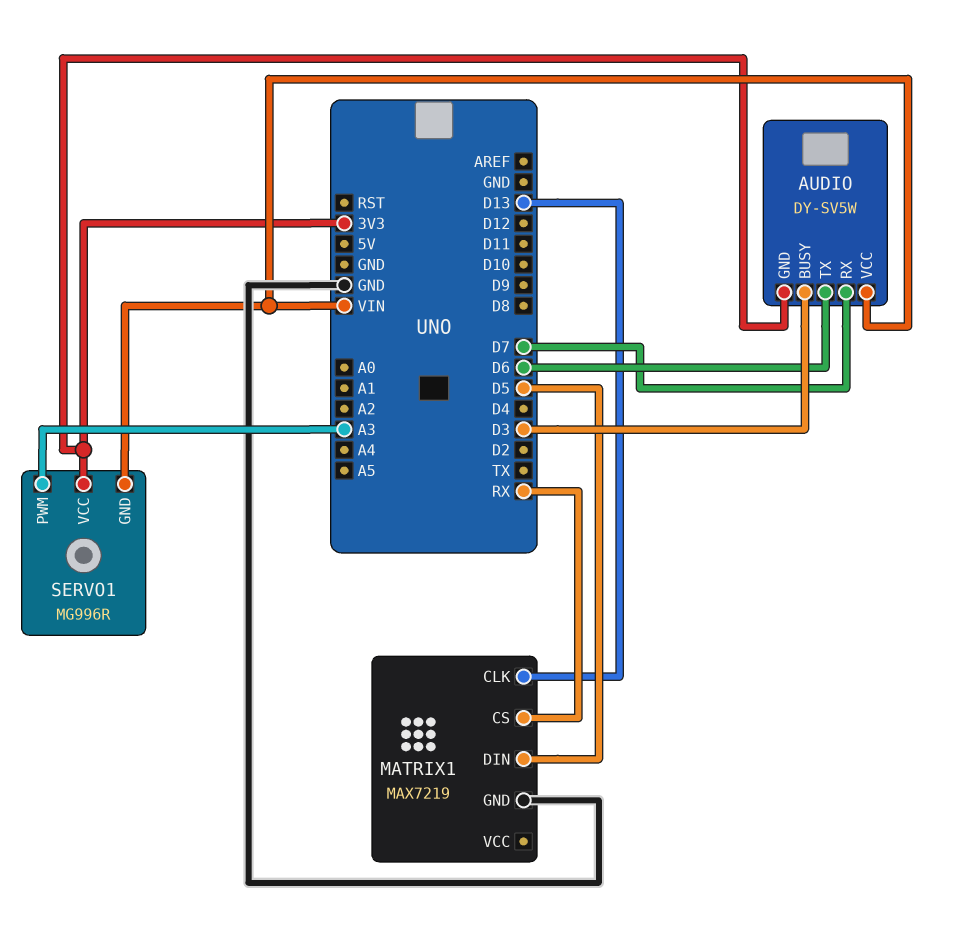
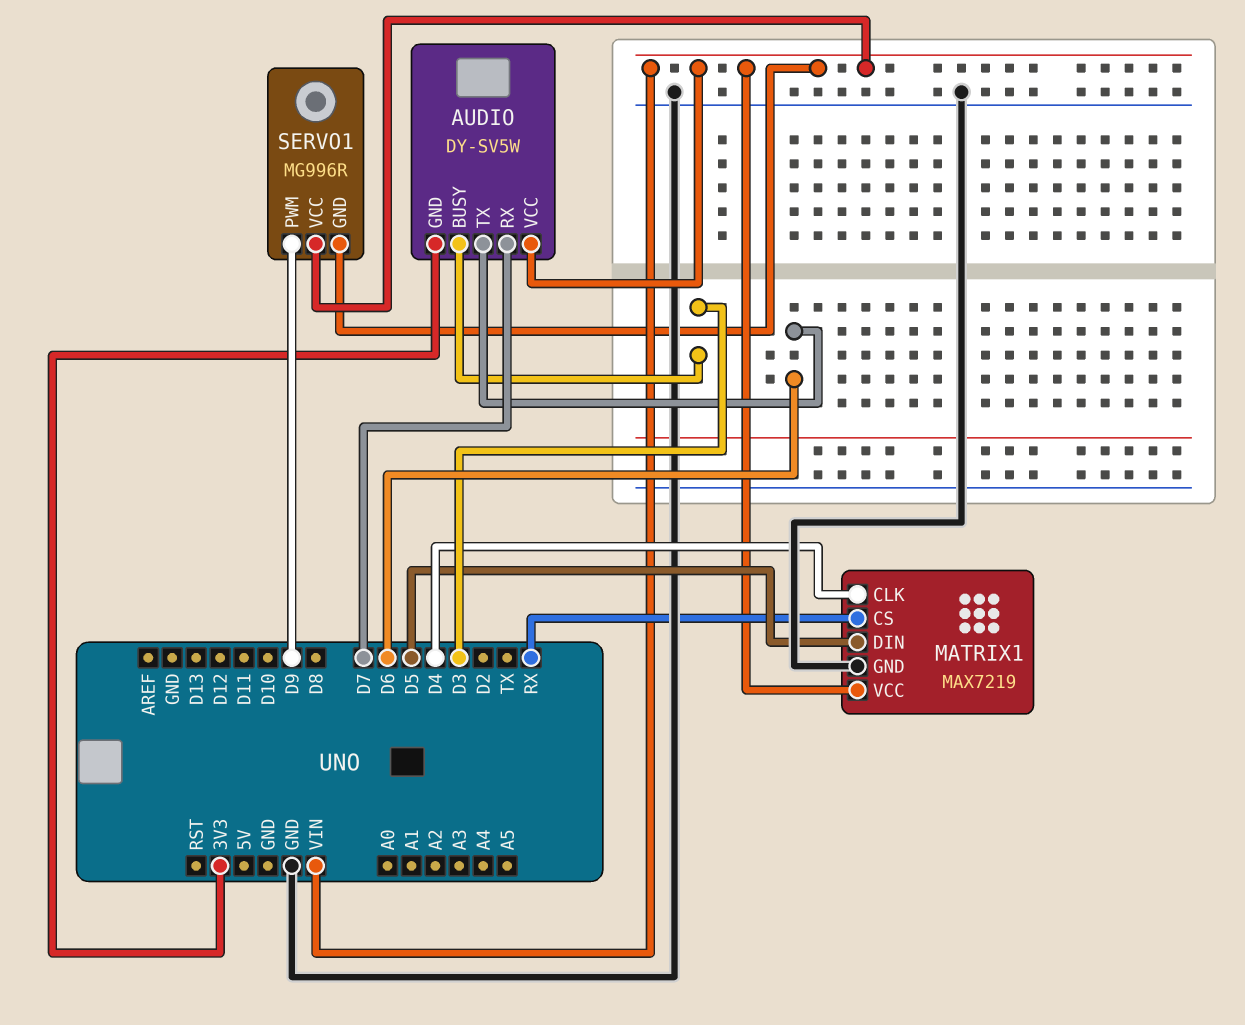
MATRIX1 pin CLK: D13 -> D4
MATRIX1 pin VCC: none -> VIN
SERVO1 pin PWM: A3 -> D9
SERVO1 pin VCC: 3V3 -> VIN

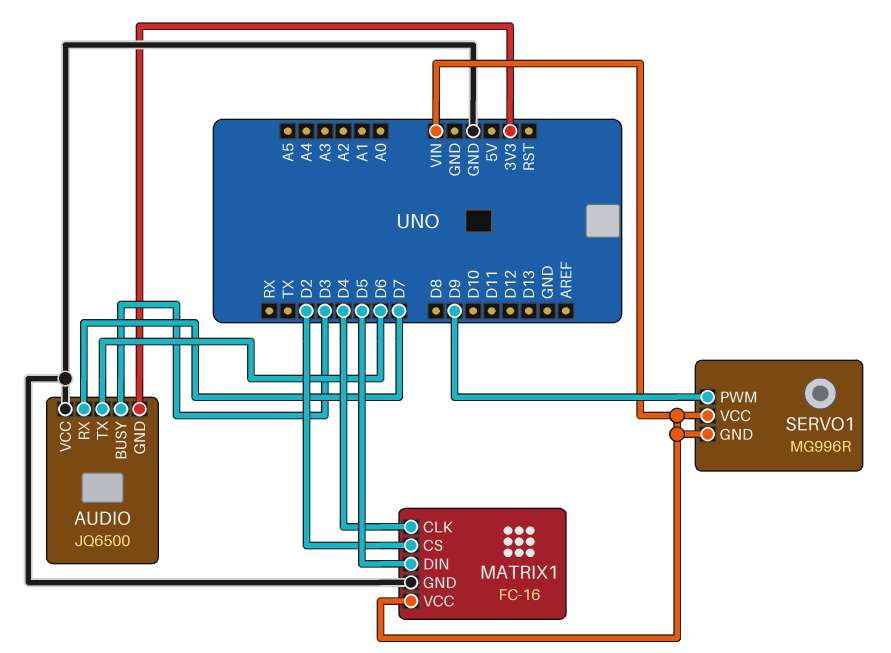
AUDIO: DY-SV5W -> JQ6500
AUDIO pin VCC: VIN -> GND
MATRIX1: MAX7219 -> FC-16
MATRIX1 pin CS: RX -> D2

